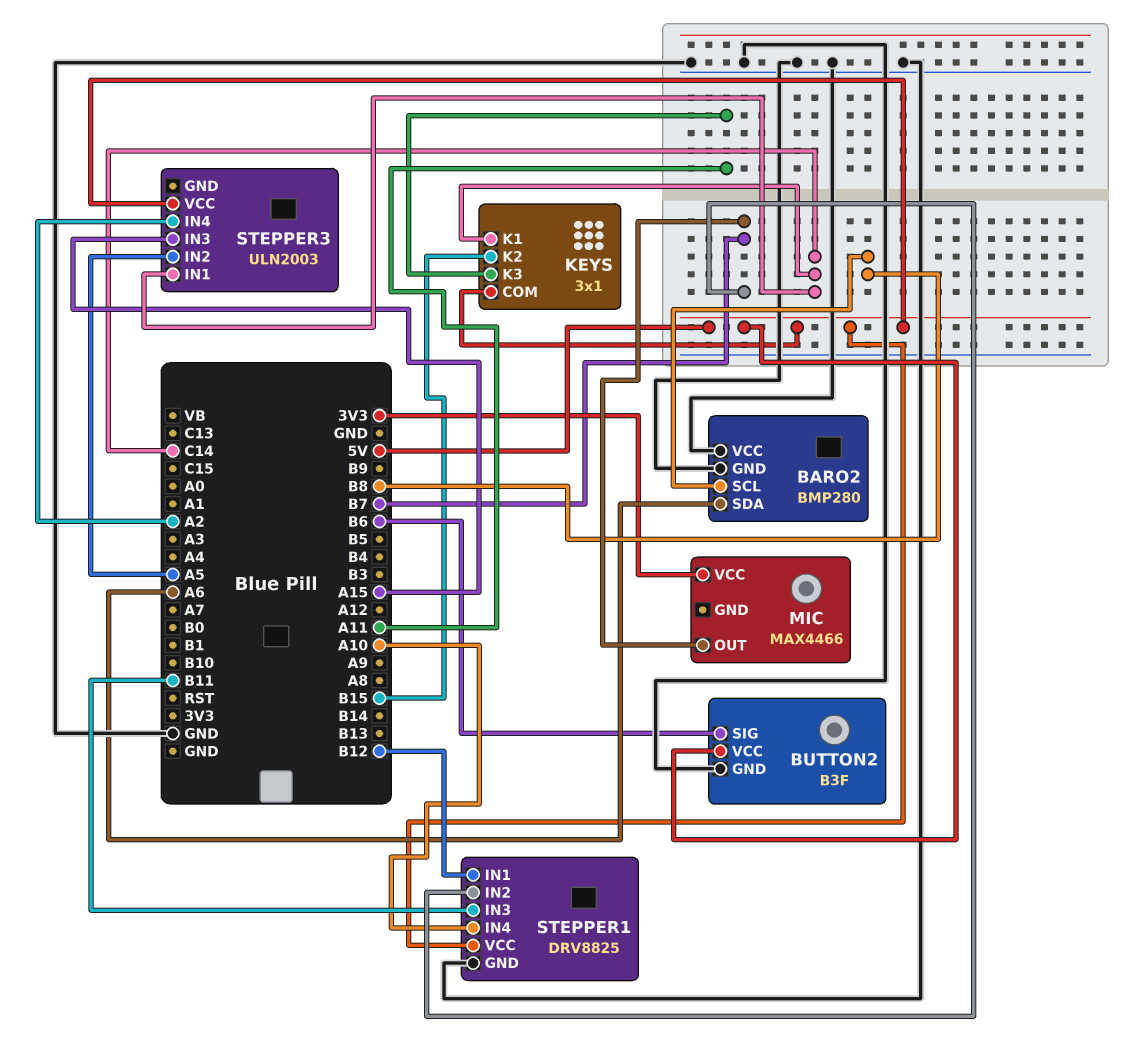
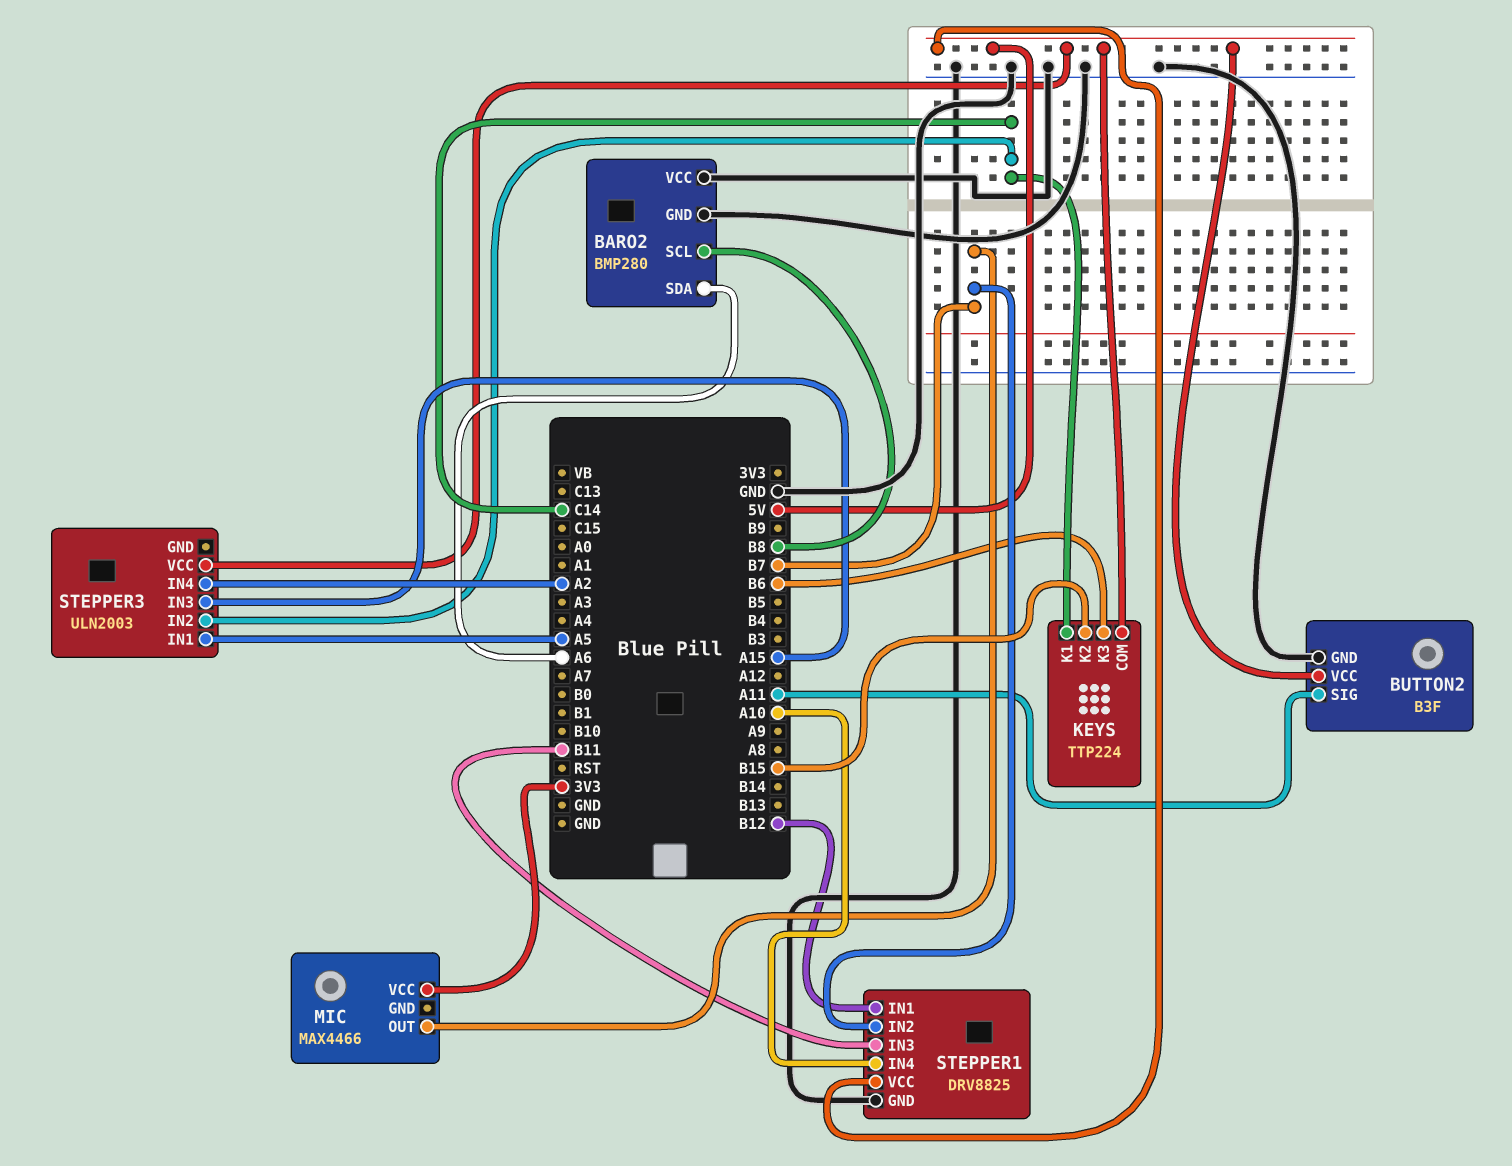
BUTTON2 pin SIG: B6 -> A11
KEYS: 3x1 -> TTP224
KEYS pin K3: A11 -> B6
STEPPER3 pin IN1: C14 -> A5
STEPPER3 pin IN2: A5 -> C14

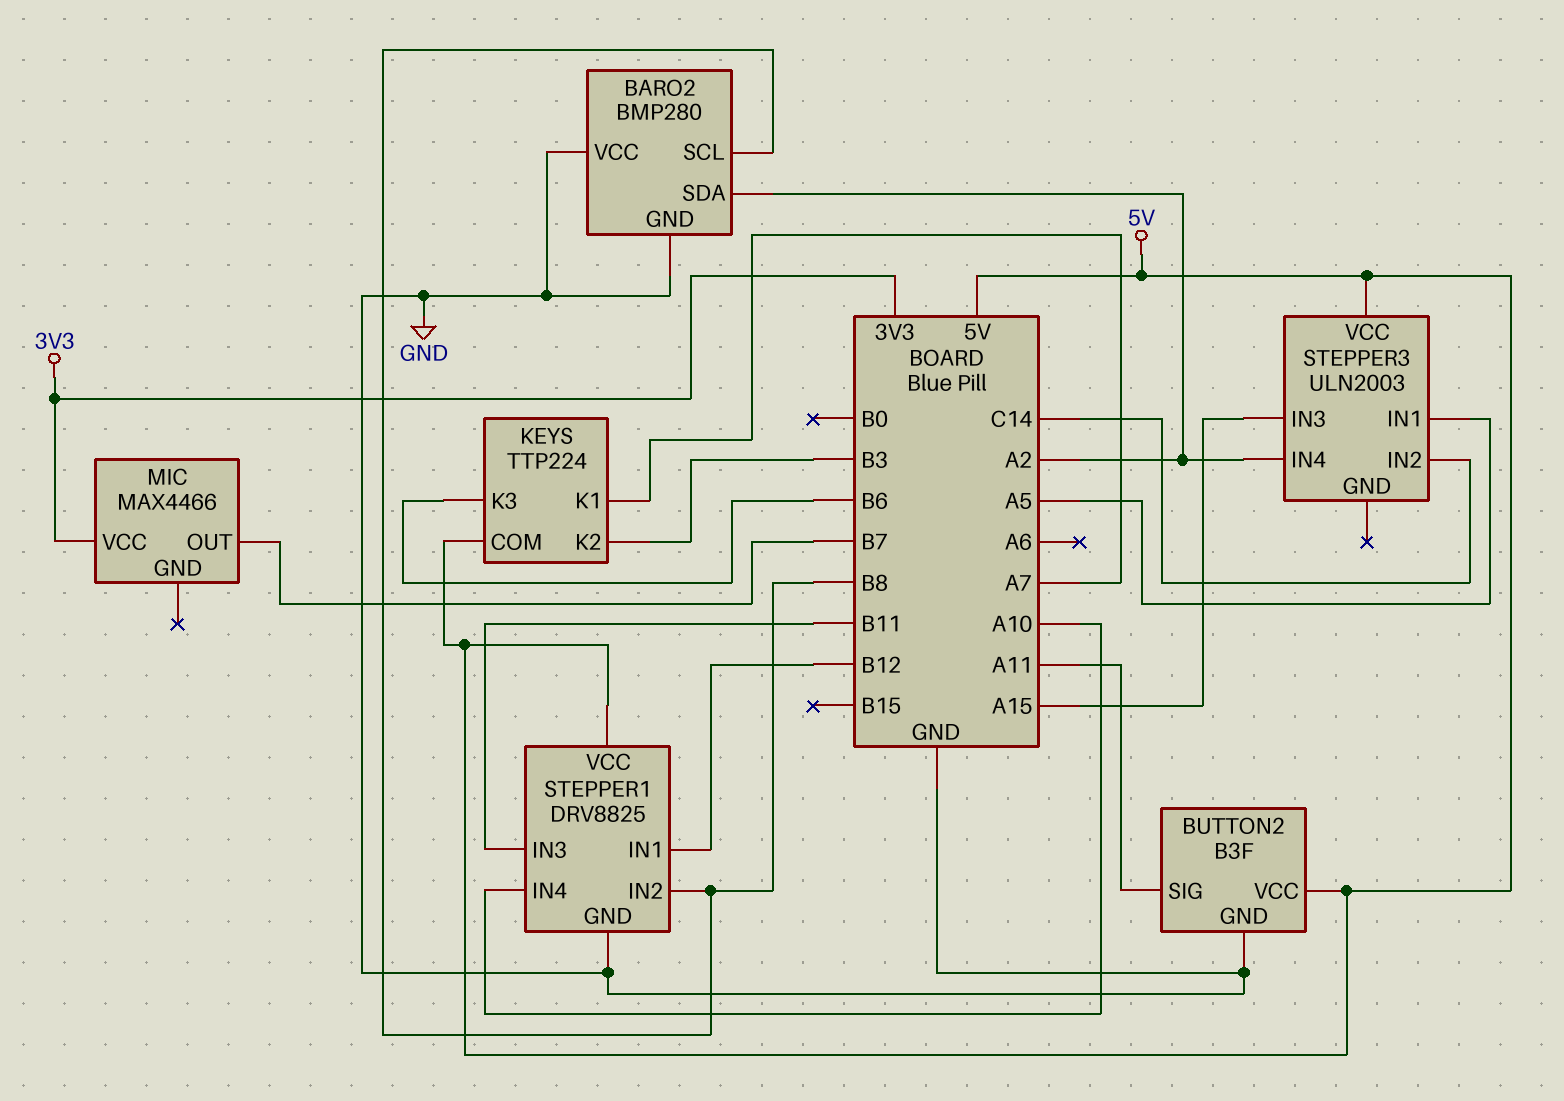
BARO2 pin SDA: A6 -> A2
KEYS pin K1: C14 -> A7
KEYS pin K2: B15 -> B3
STEPPER1 pin IN2: B7 -> B8

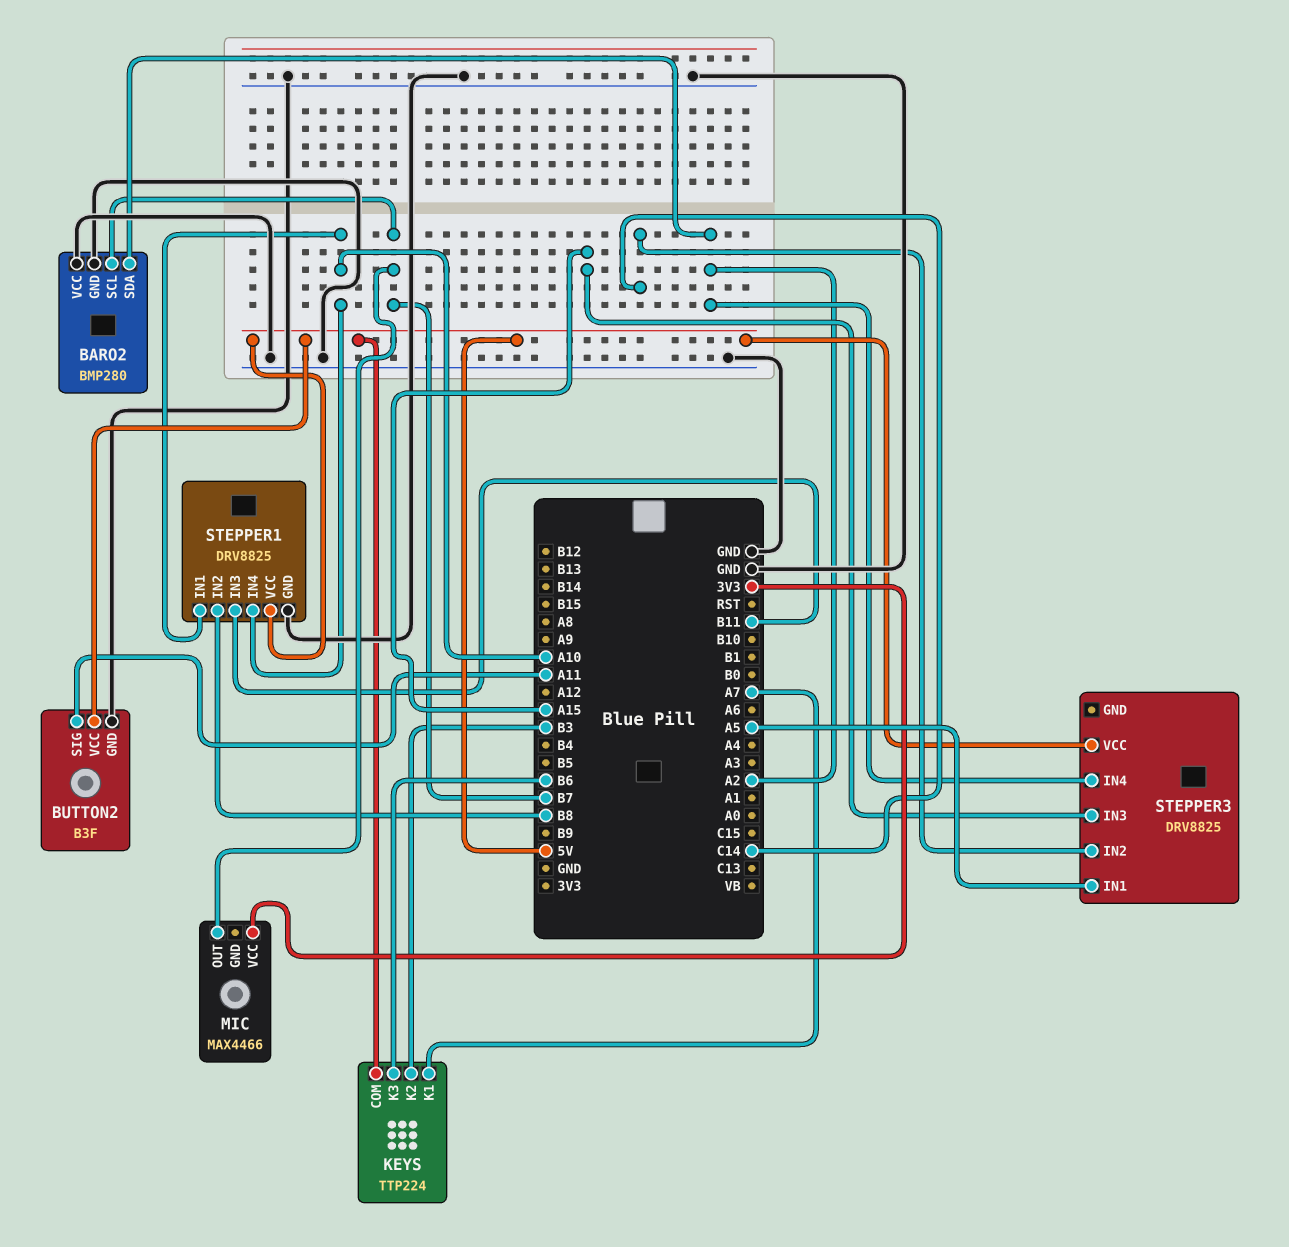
BARO2 pin SCL: B8 -> B7
STEPPER1 pin IN1: B12 -> A10
STEPPER3: ULN2003 -> DRV8825

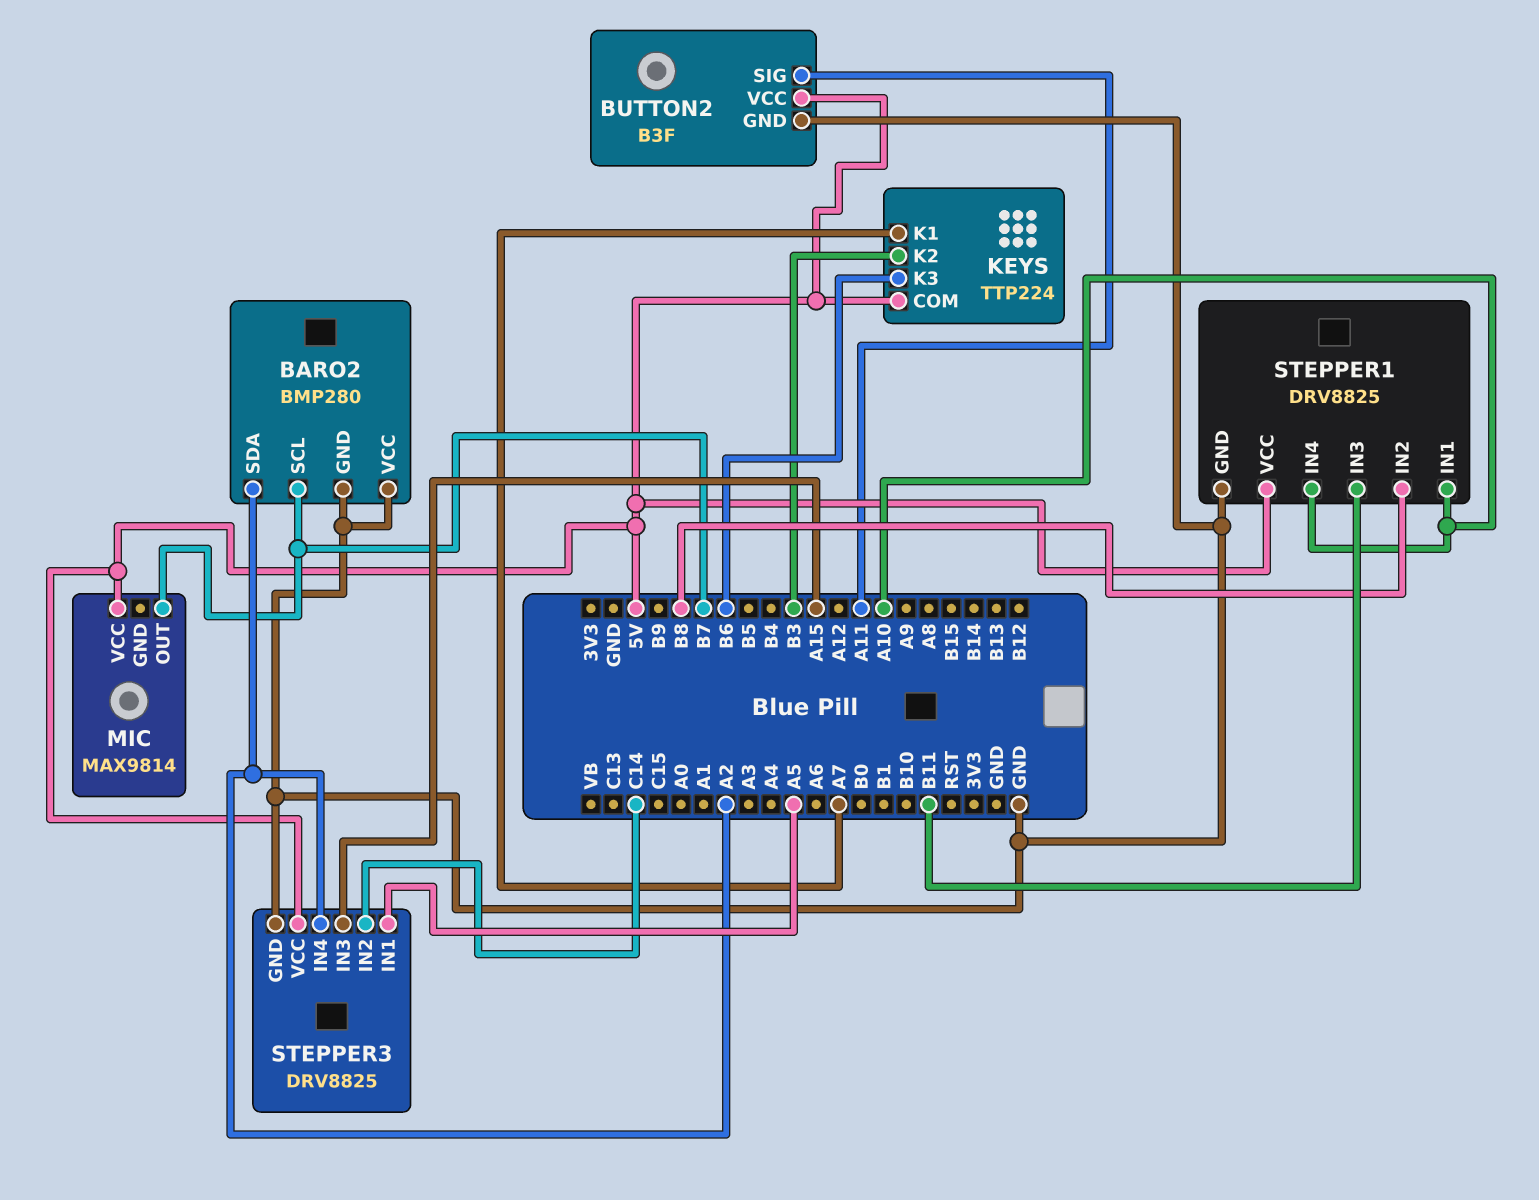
MIC: MAX4466 -> MAX9814
MIC pin VCC: 3V3 -> 5V
STEPPER3 pin GND: none -> GND

